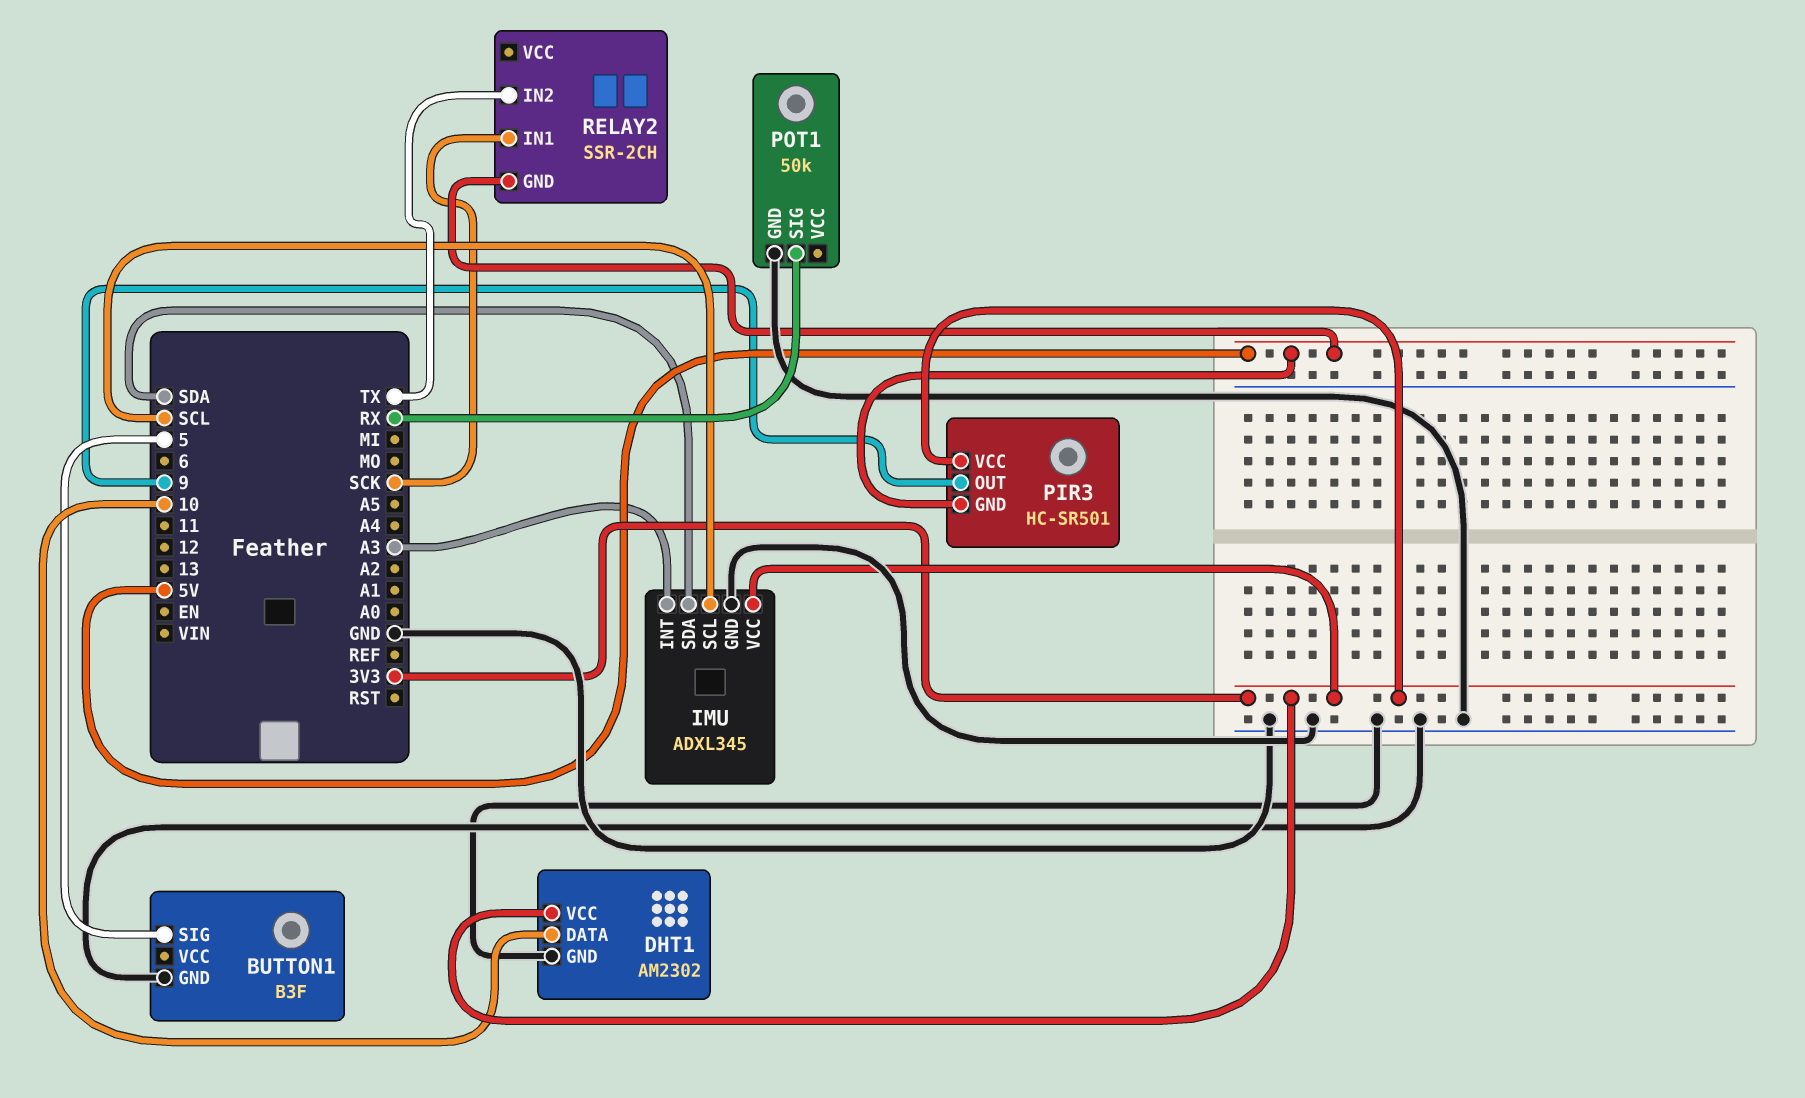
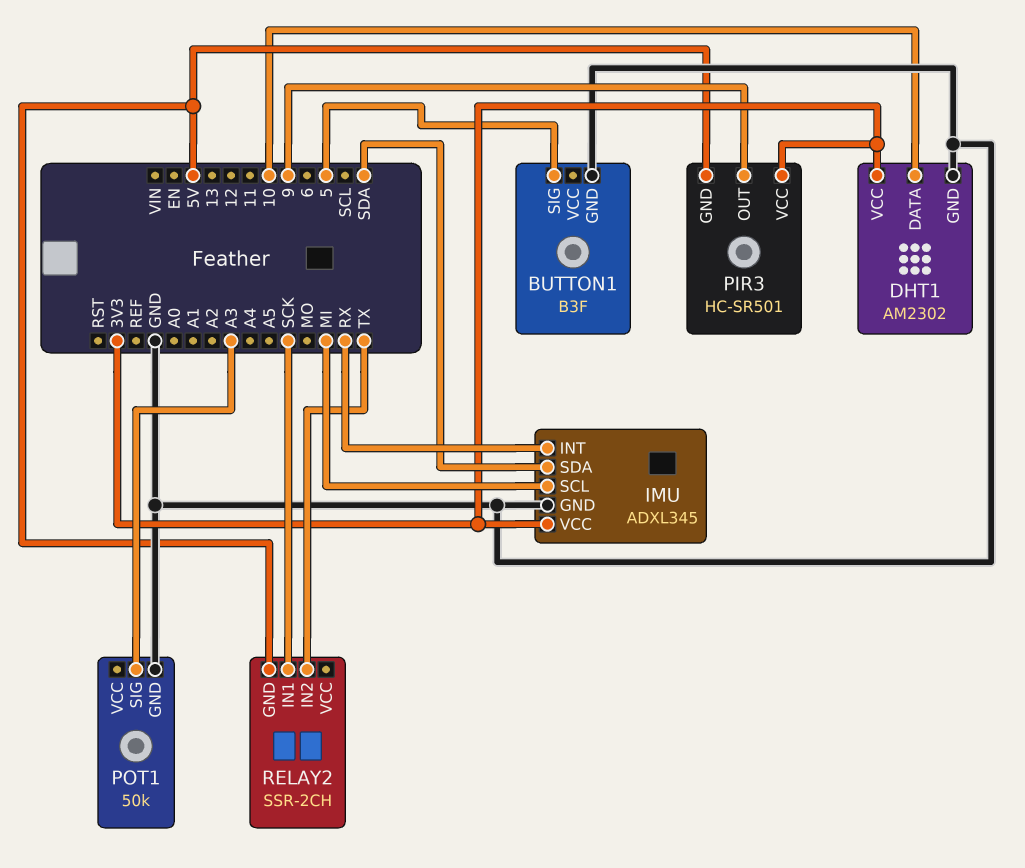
IMU pin INT: A3 -> RX
IMU pin SCL: SCL -> MI
POT1 pin SIG: RX -> A3

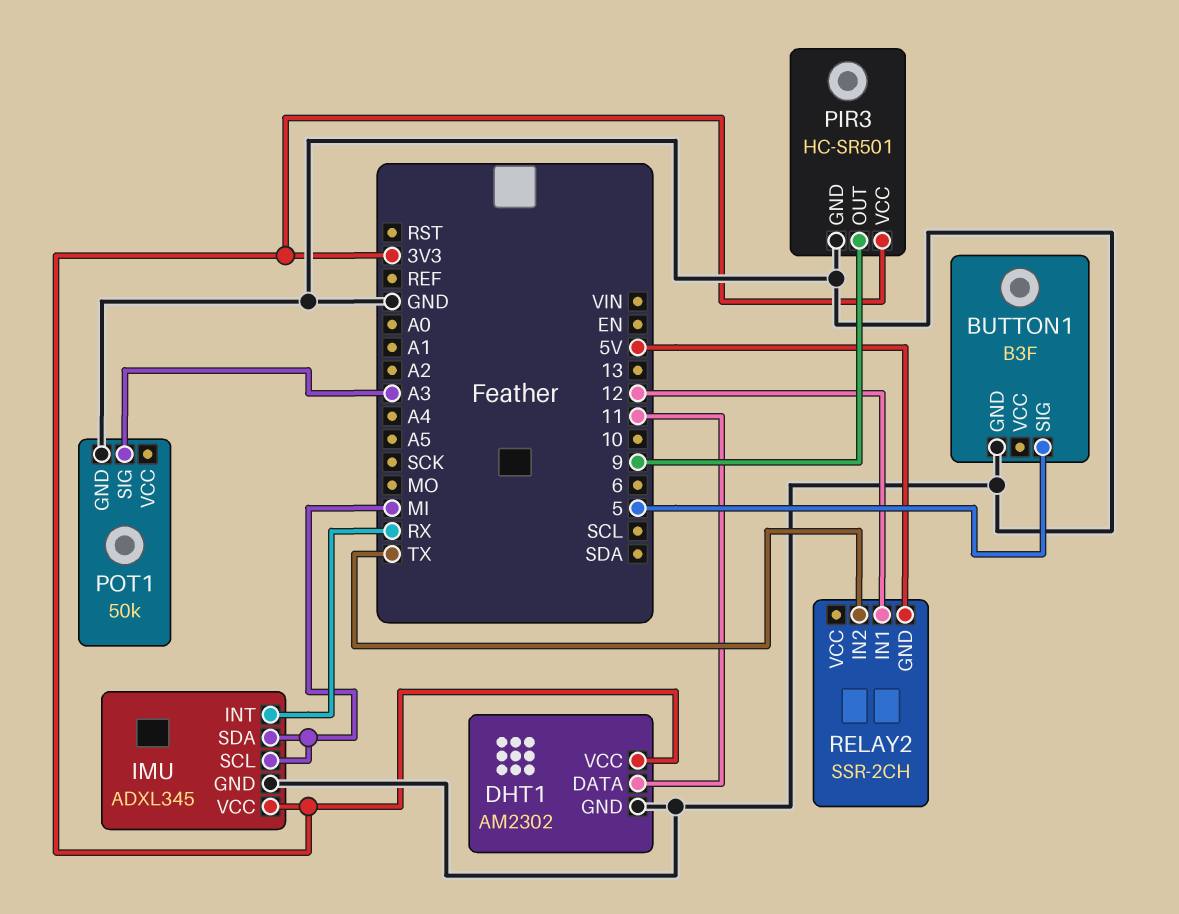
DHT1 pin DATA: 10 -> 11
IMU pin SDA: SDA -> MI
PIR3 pin GND: 5V -> GND
RELAY2 pin IN1: SCK -> 12

